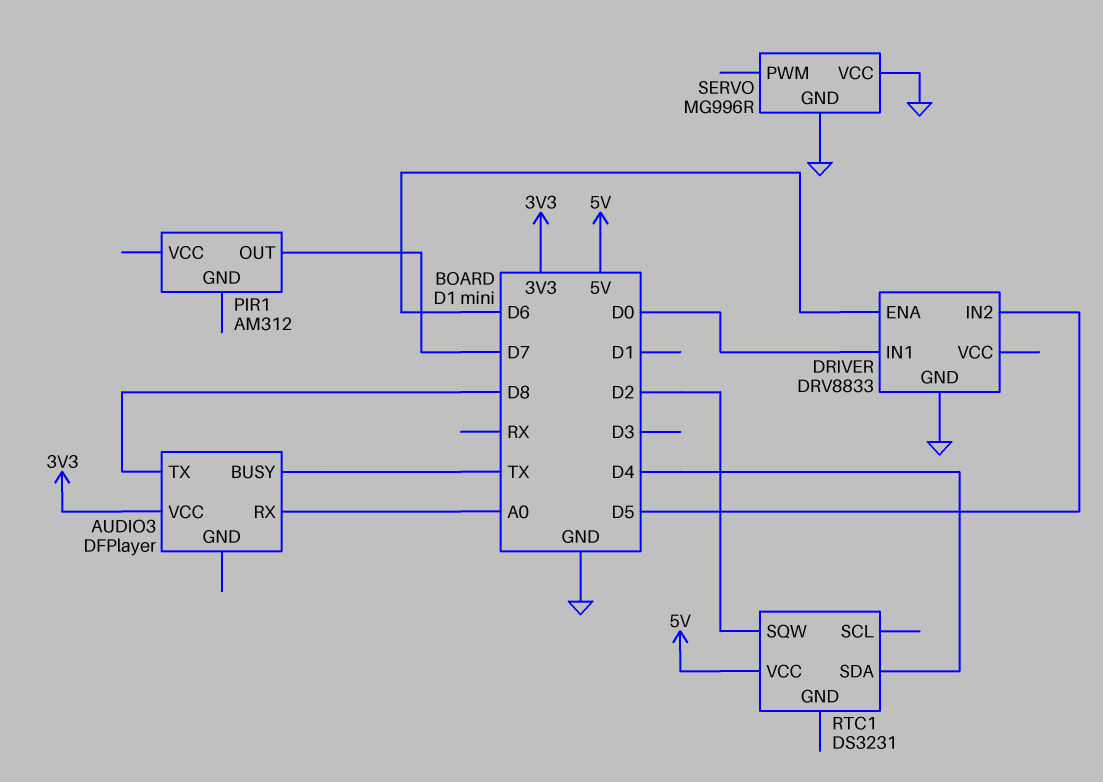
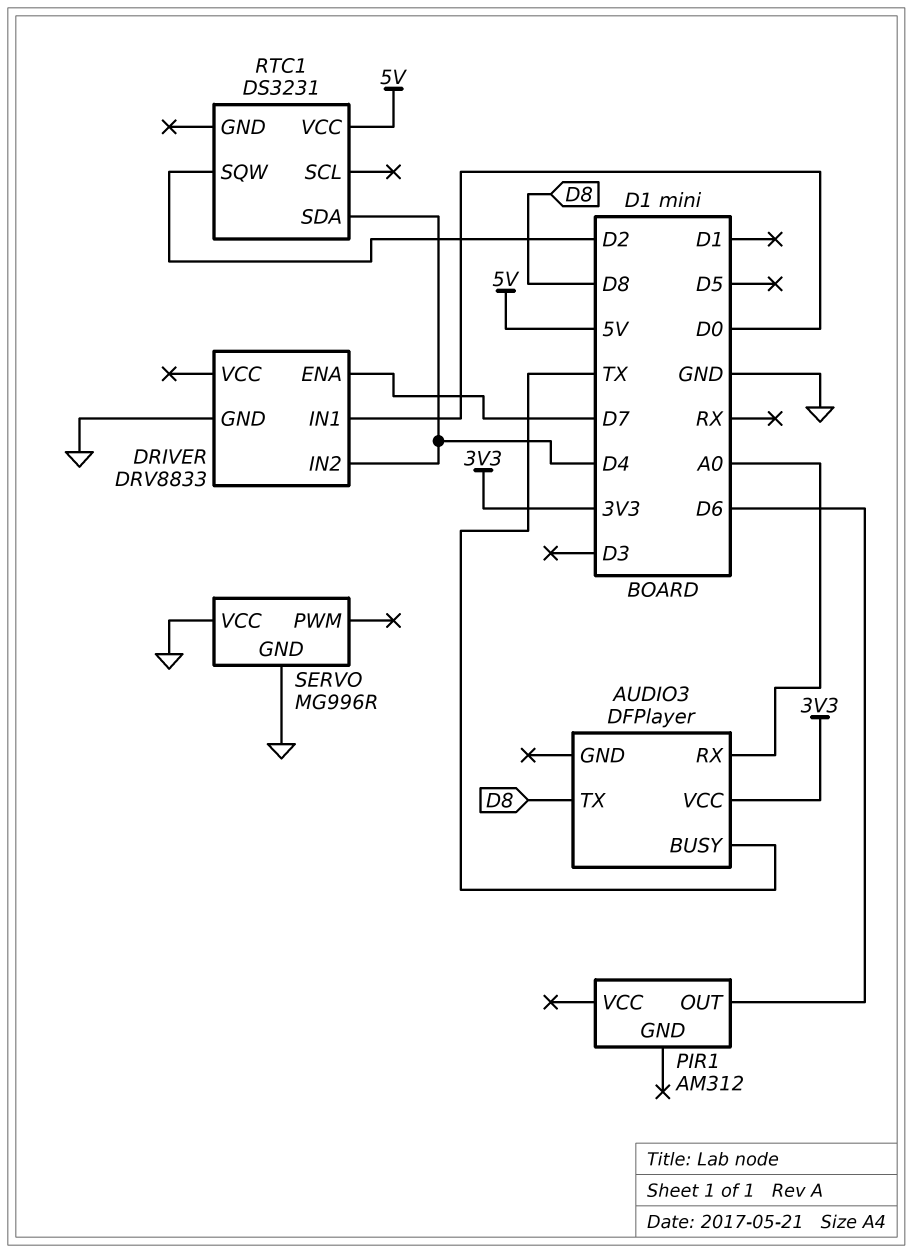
DRIVER pin ENA: D6 -> D7
DRIVER pin IN2: D5 -> D4
PIR1 pin OUT: D7 -> D6

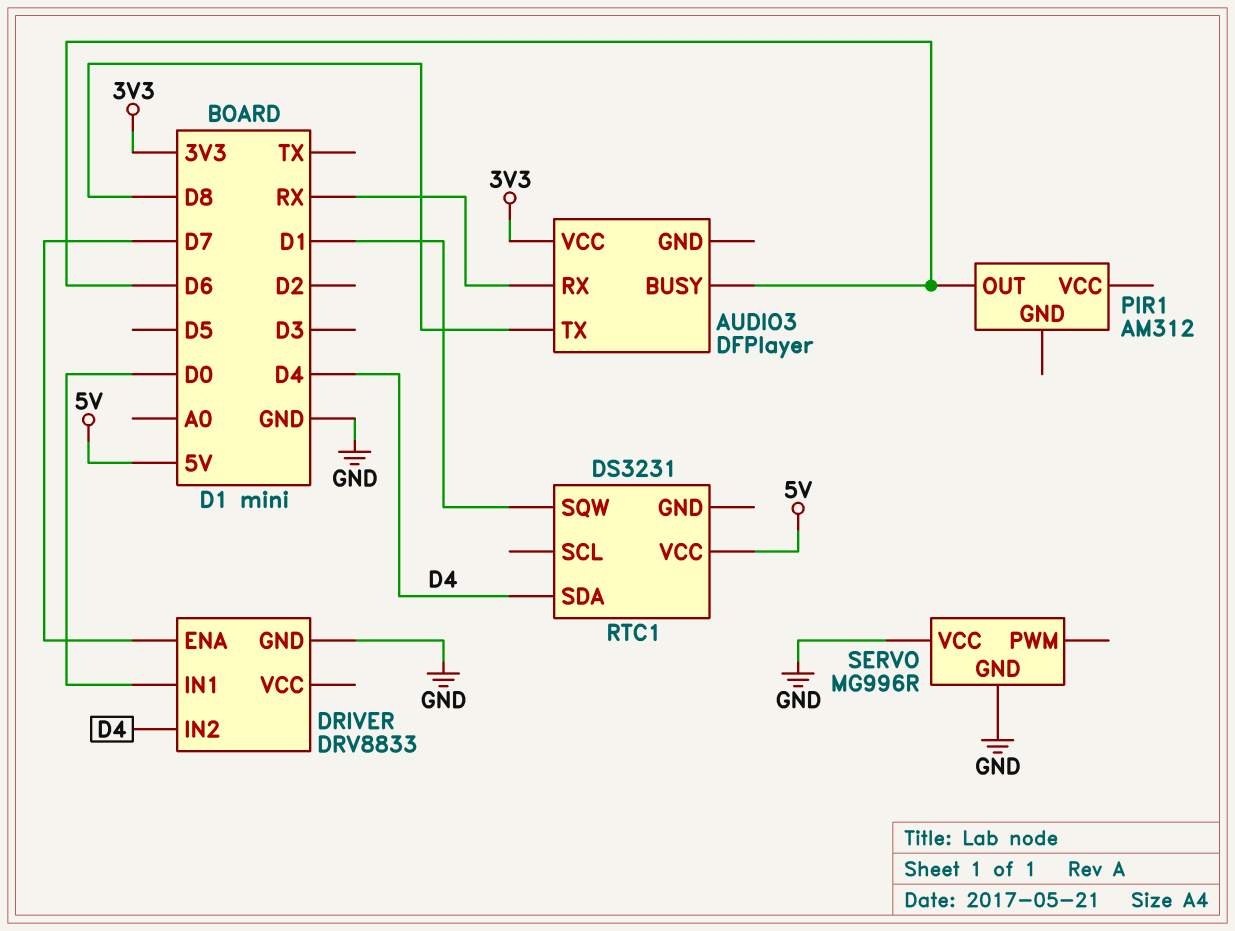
AUDIO3 pin BUSY: TX -> D6
AUDIO3 pin RX: A0 -> RX
RTC1 pin SQW: D2 -> D1

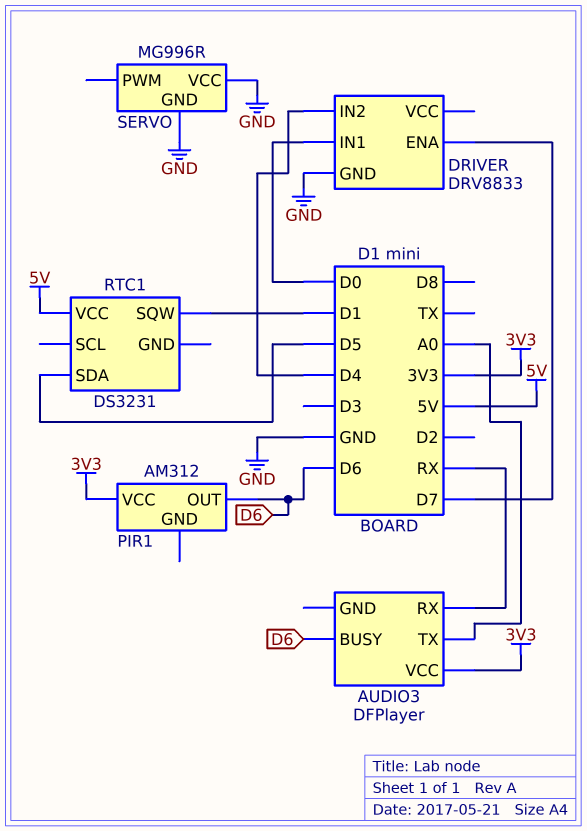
AUDIO3 pin TX: D8 -> A0
PIR1 pin VCC: none -> 3V3
RTC1 pin SDA: D4 -> D5

